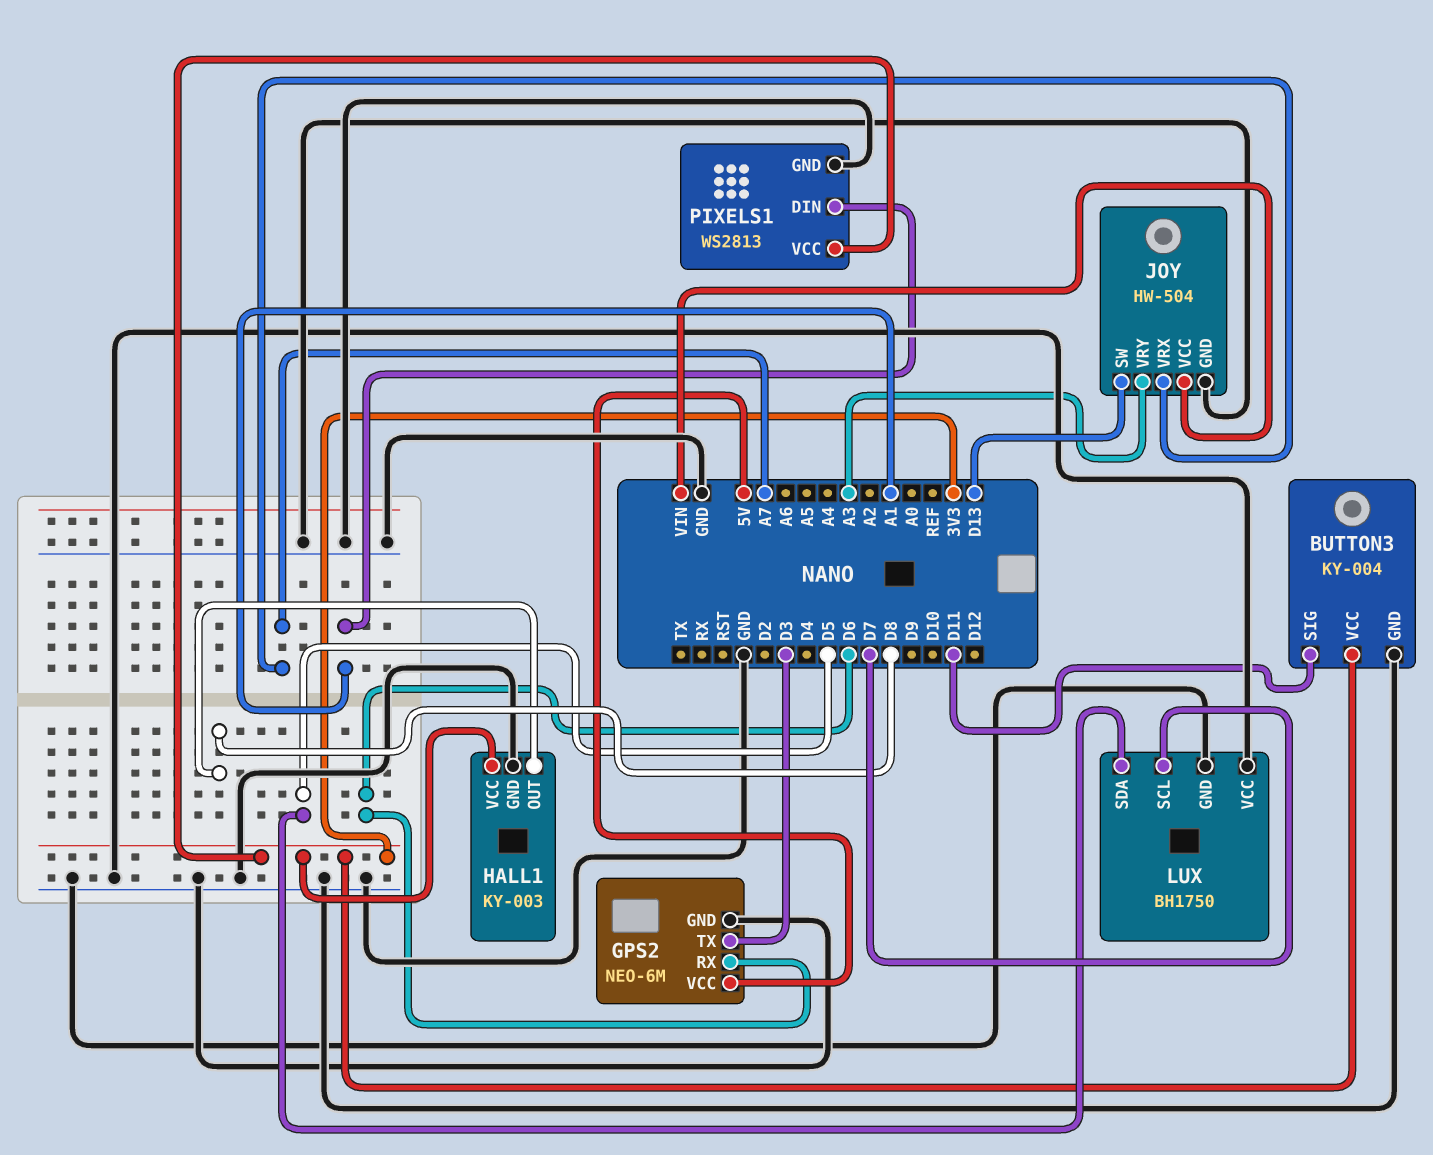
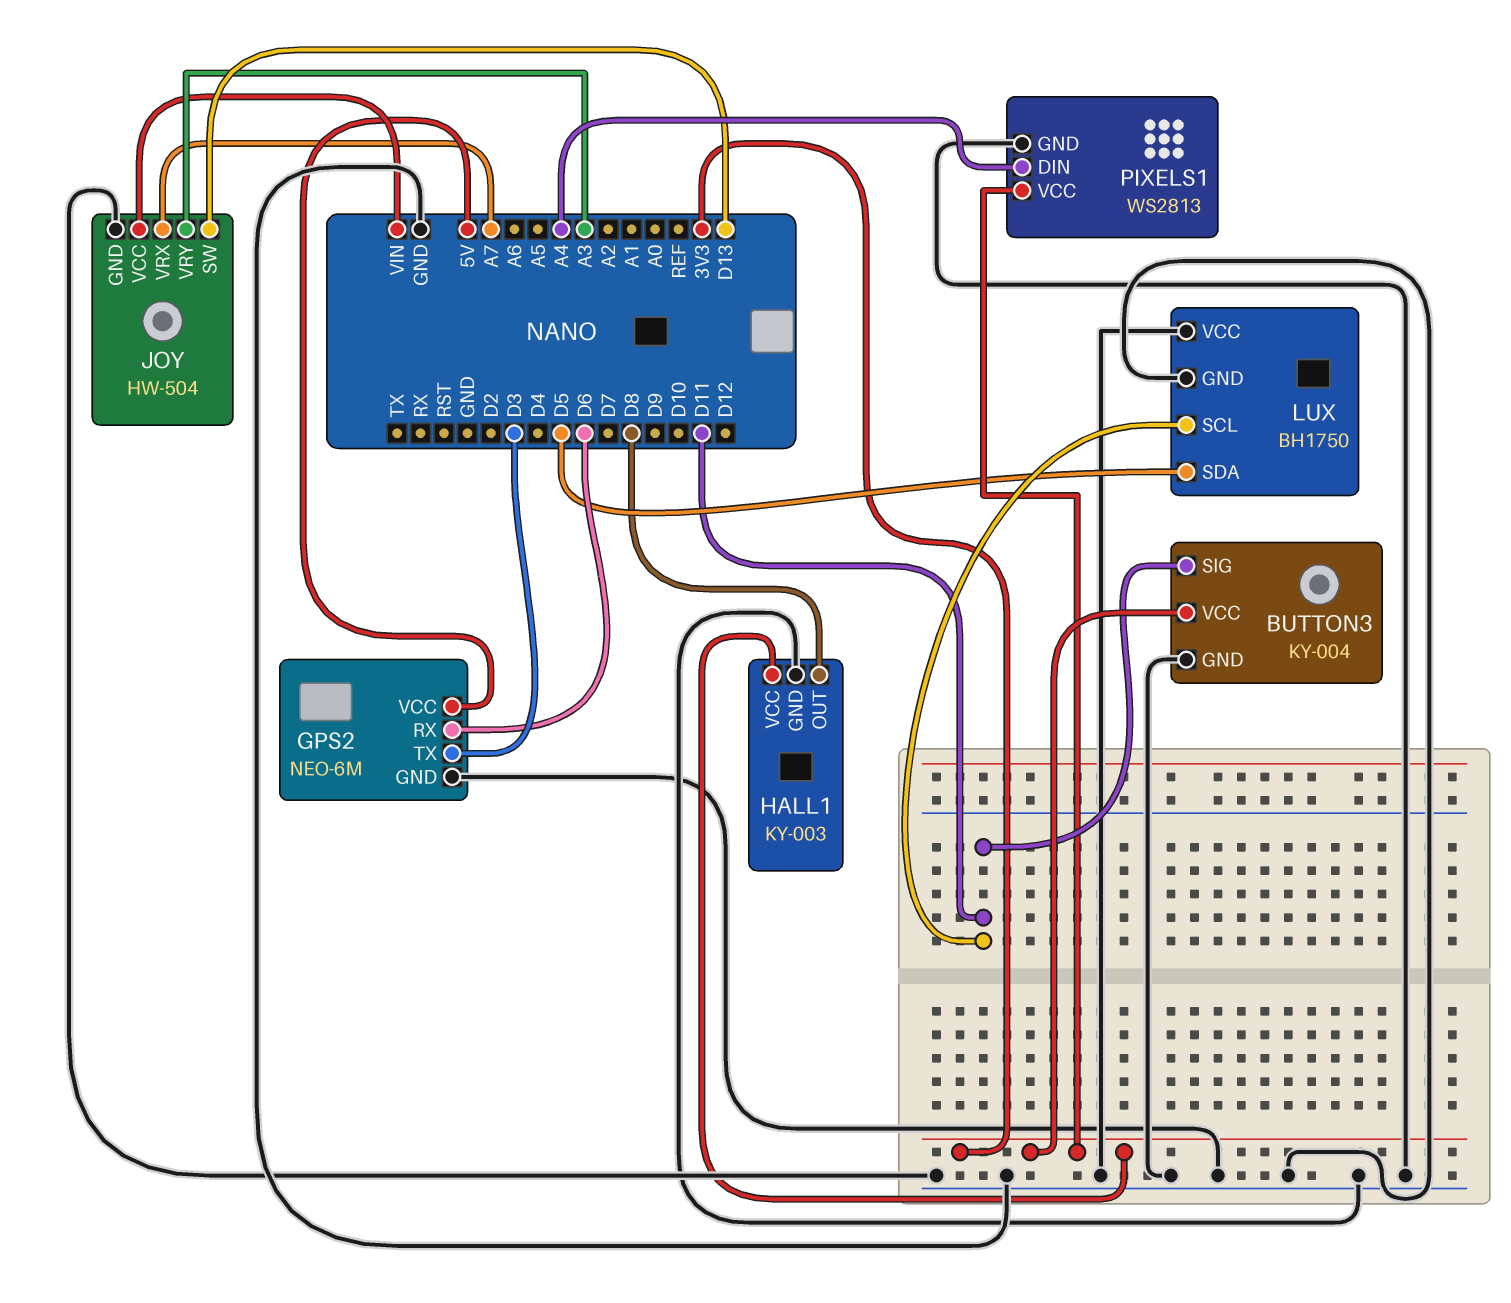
LUX pin SCL: D7 -> D11
PIXELS1 pin DIN: A1 -> A4

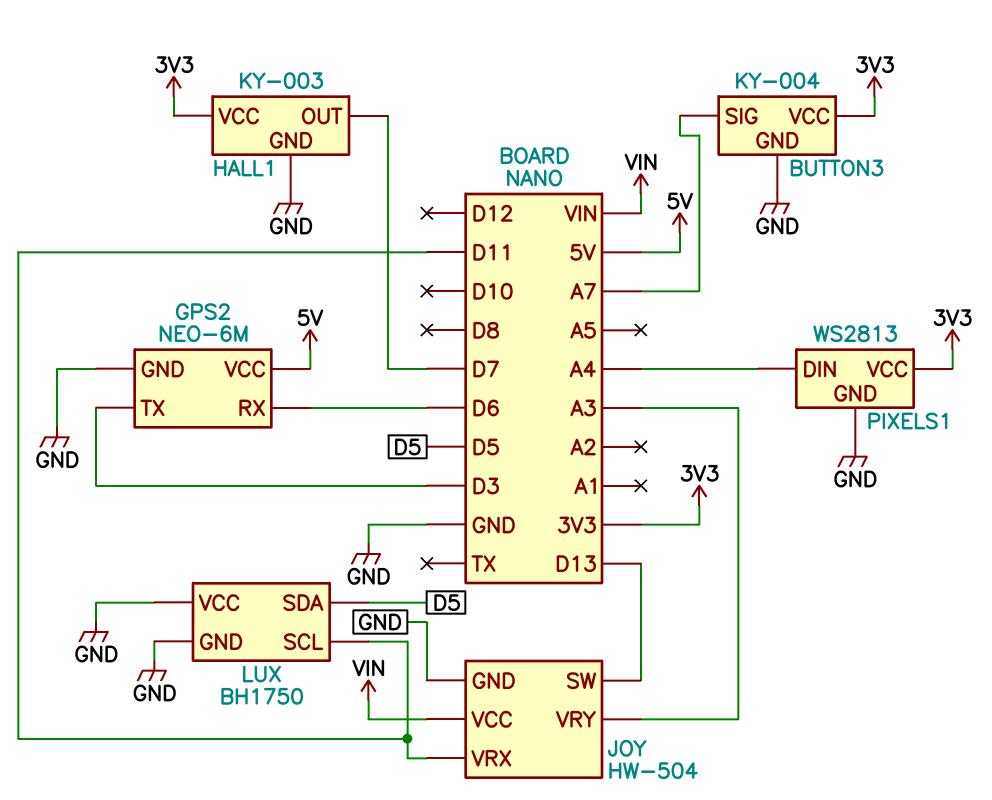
BUTTON3 pin SIG: D11 -> A7
HALL1 pin OUT: D8 -> D7
JOY pin VRX: A7 -> D11

